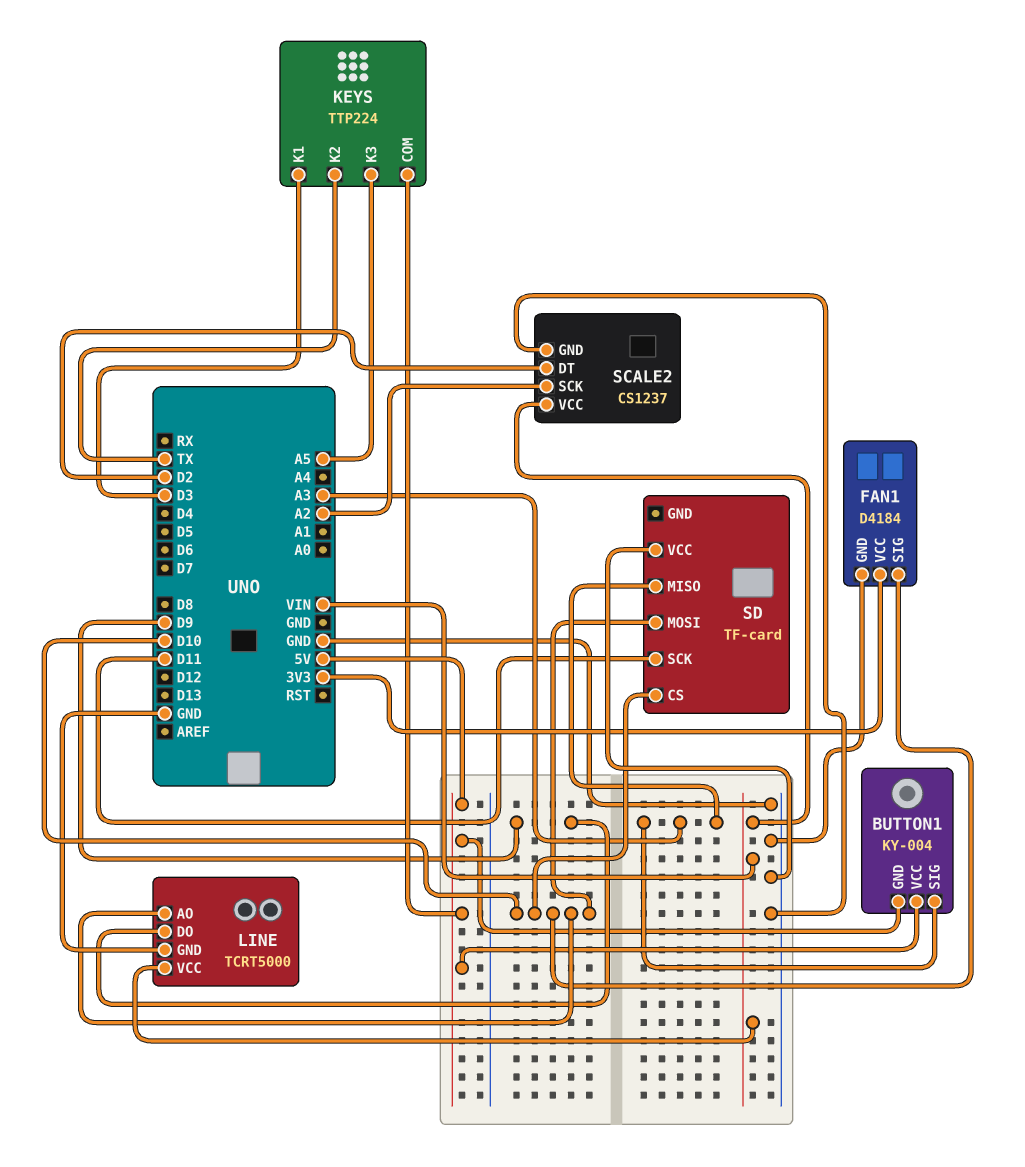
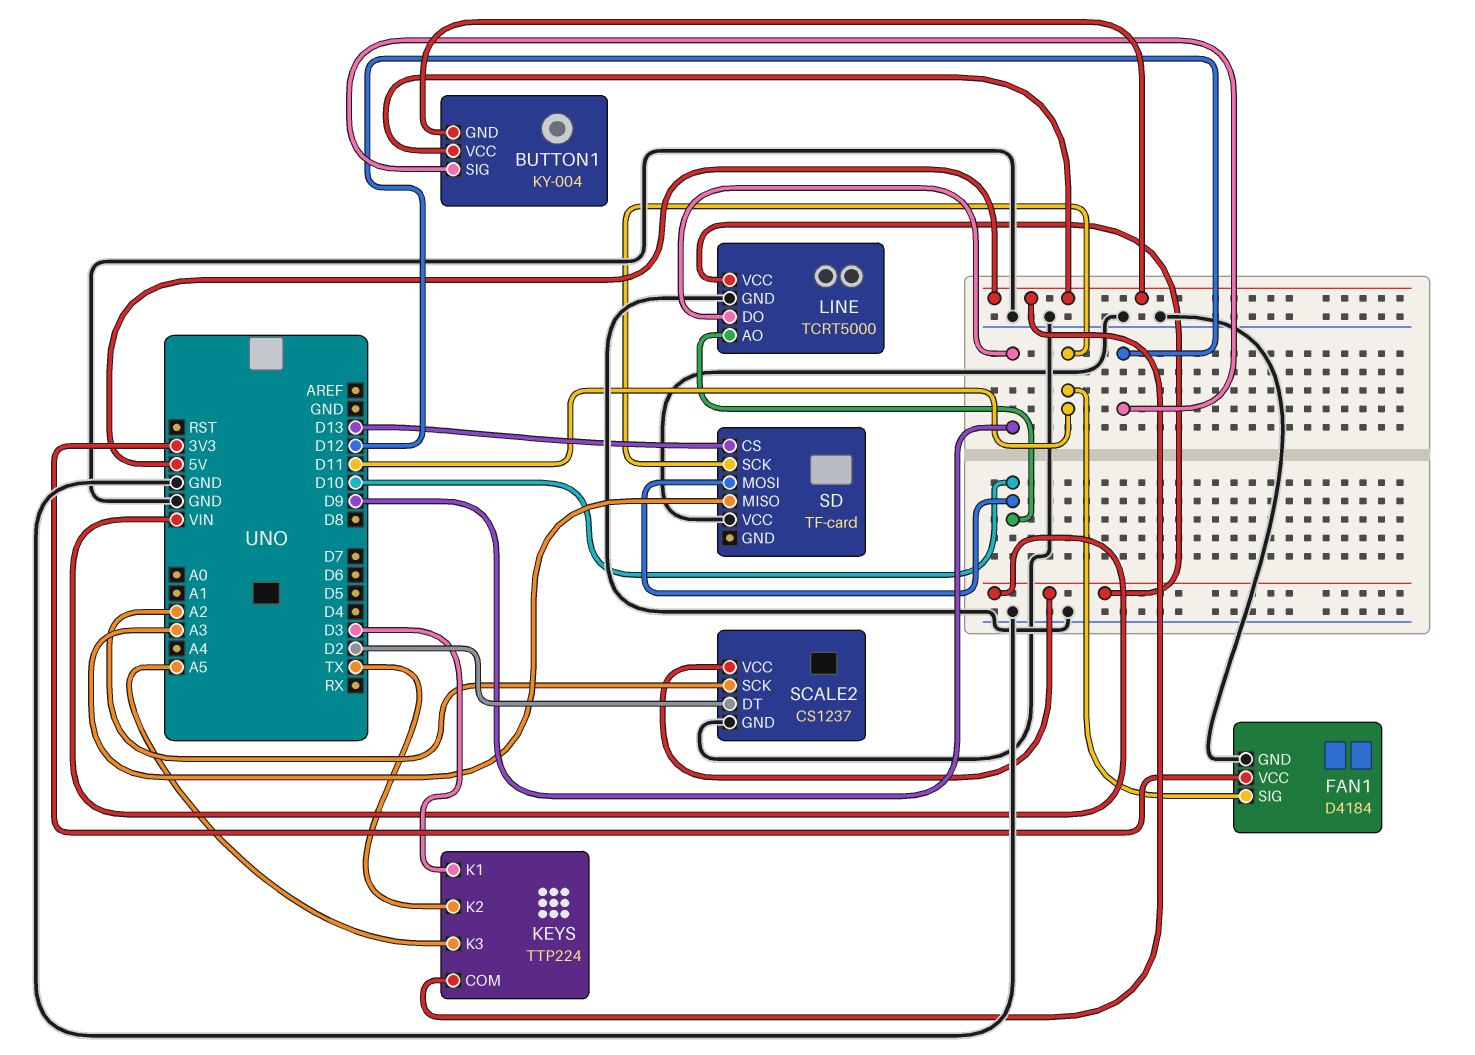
BUTTON1 pin SIG: A3 -> D12
FAN1 pin SIG: D10 -> D11
SD pin CS: D10 -> D13

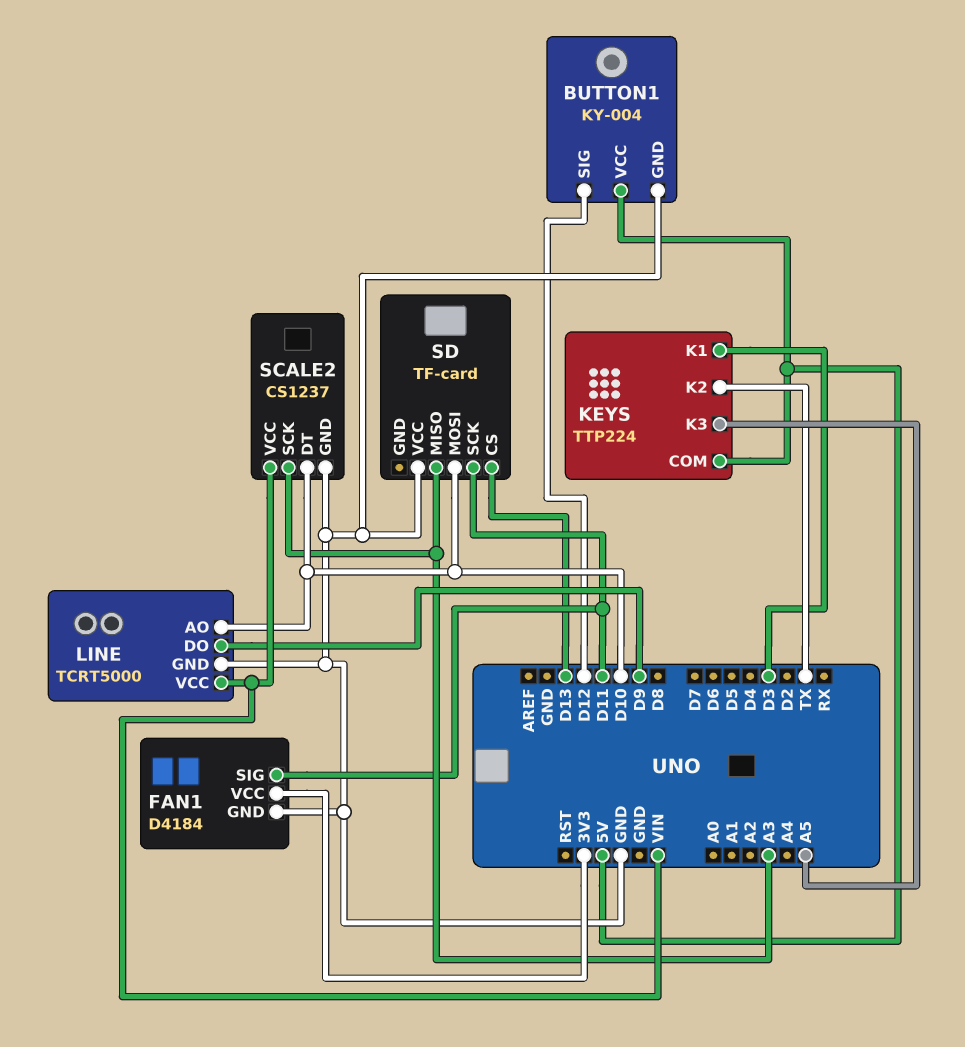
BUTTON1 pin GND: 5V -> GND
SCALE2 pin DT: D2 -> D10
SCALE2 pin SCK: A2 -> A3

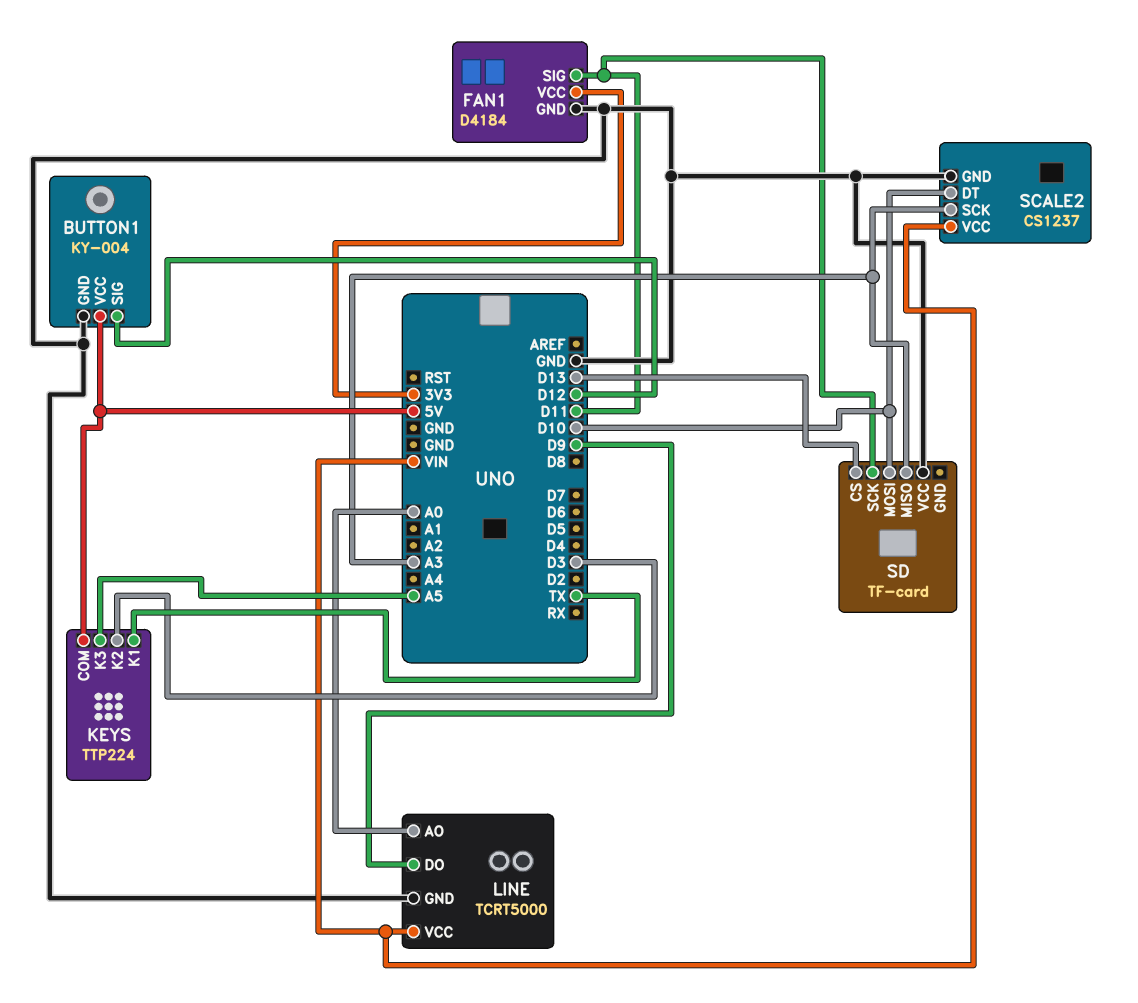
KEYS pin K1: D3 -> TX
KEYS pin K2: TX -> D3
LINE pin AO: D10 -> A0

